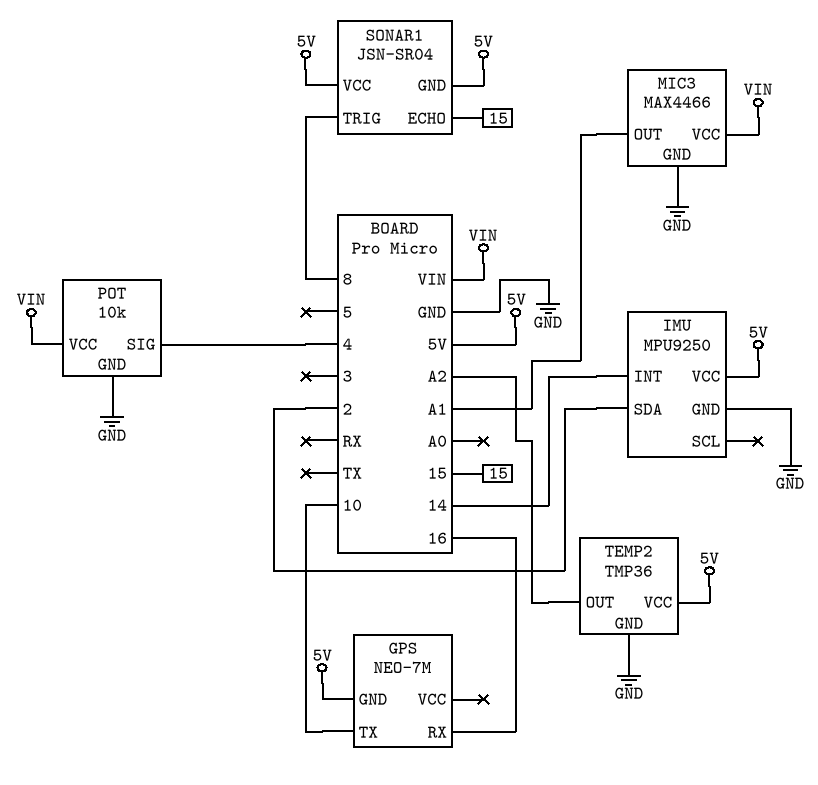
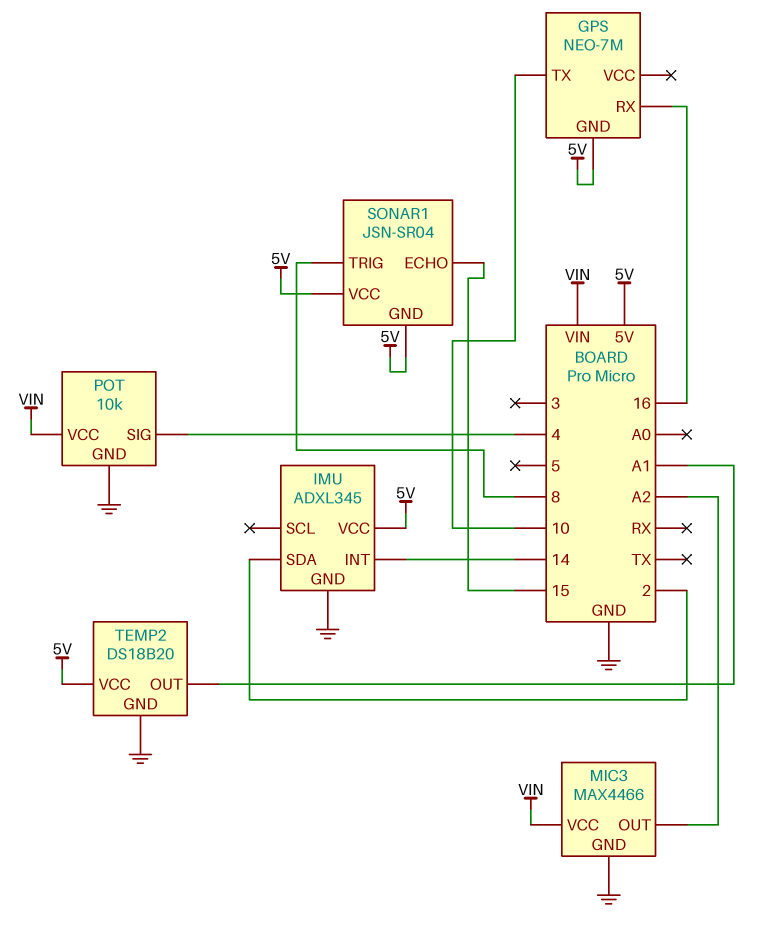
IMU: MPU9250 -> ADXL345
MIC3 pin OUT: A1 -> A2
TEMP2: TMP36 -> DS18B20
TEMP2 pin OUT: A2 -> A1

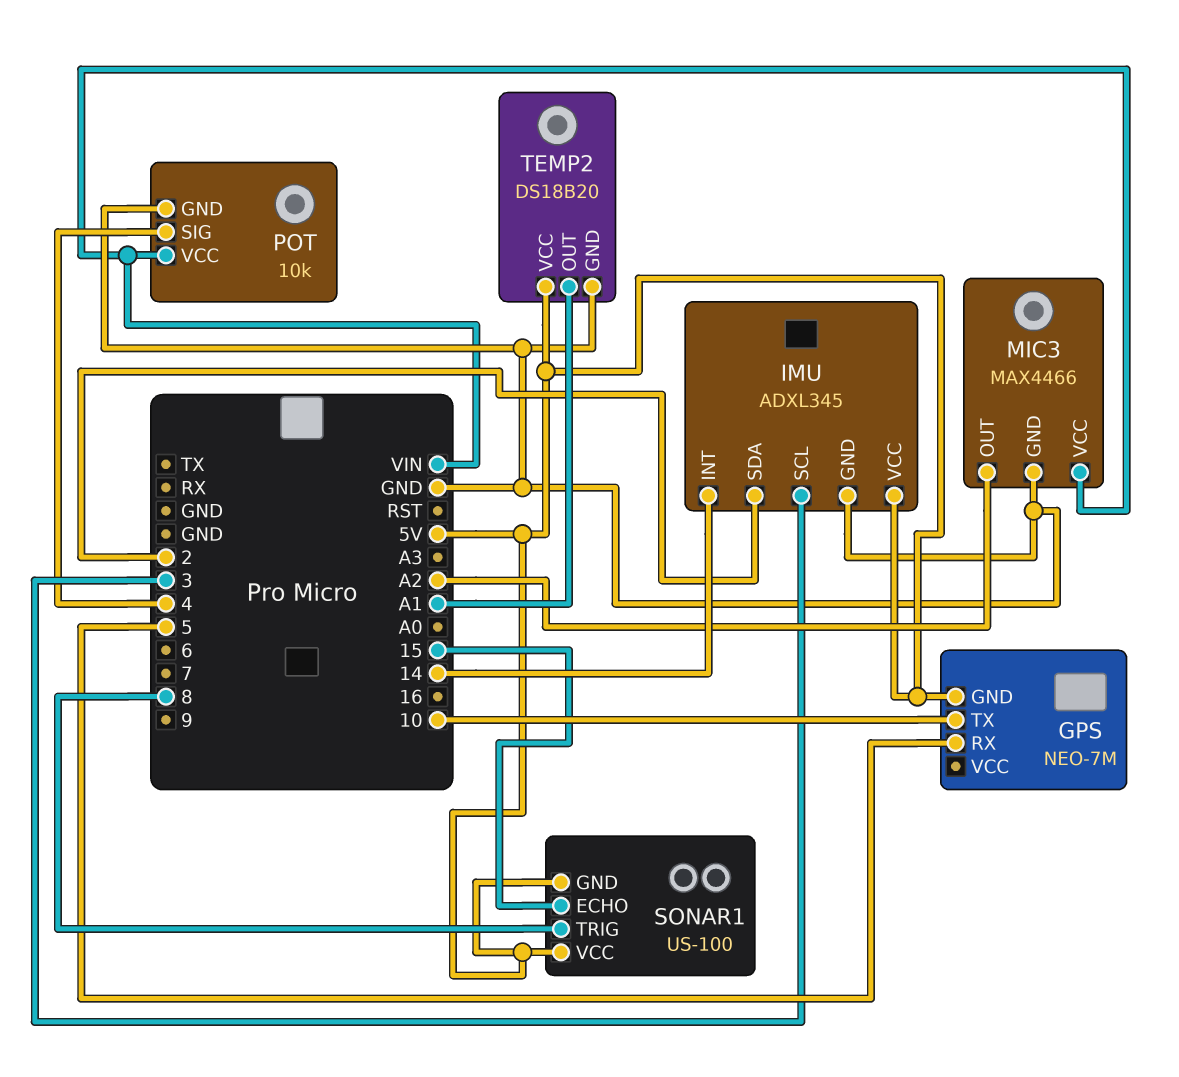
GPS pin RX: 16 -> 5
IMU pin SCL: none -> 3
SONAR1: JSN-SR04 -> US-100

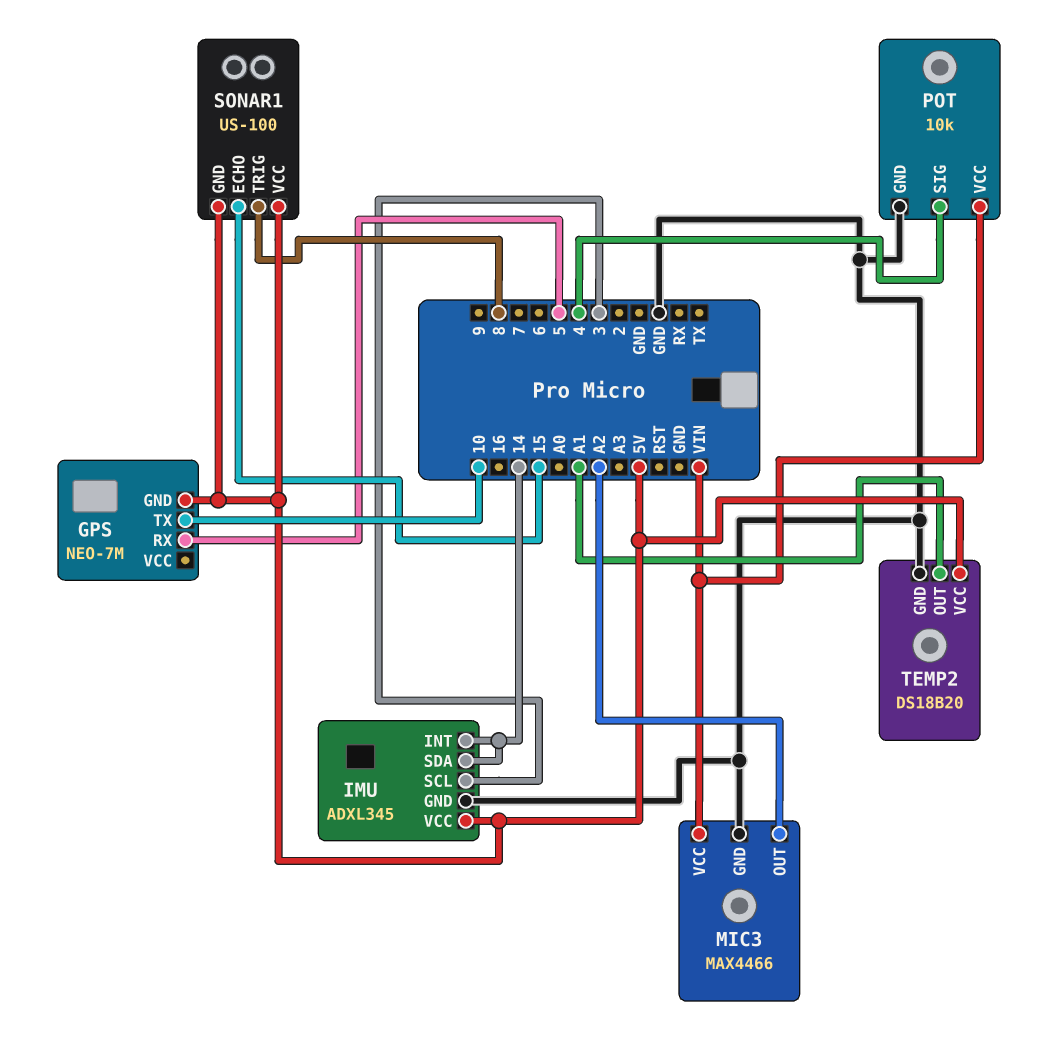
IMU pin SDA: 2 -> 14

